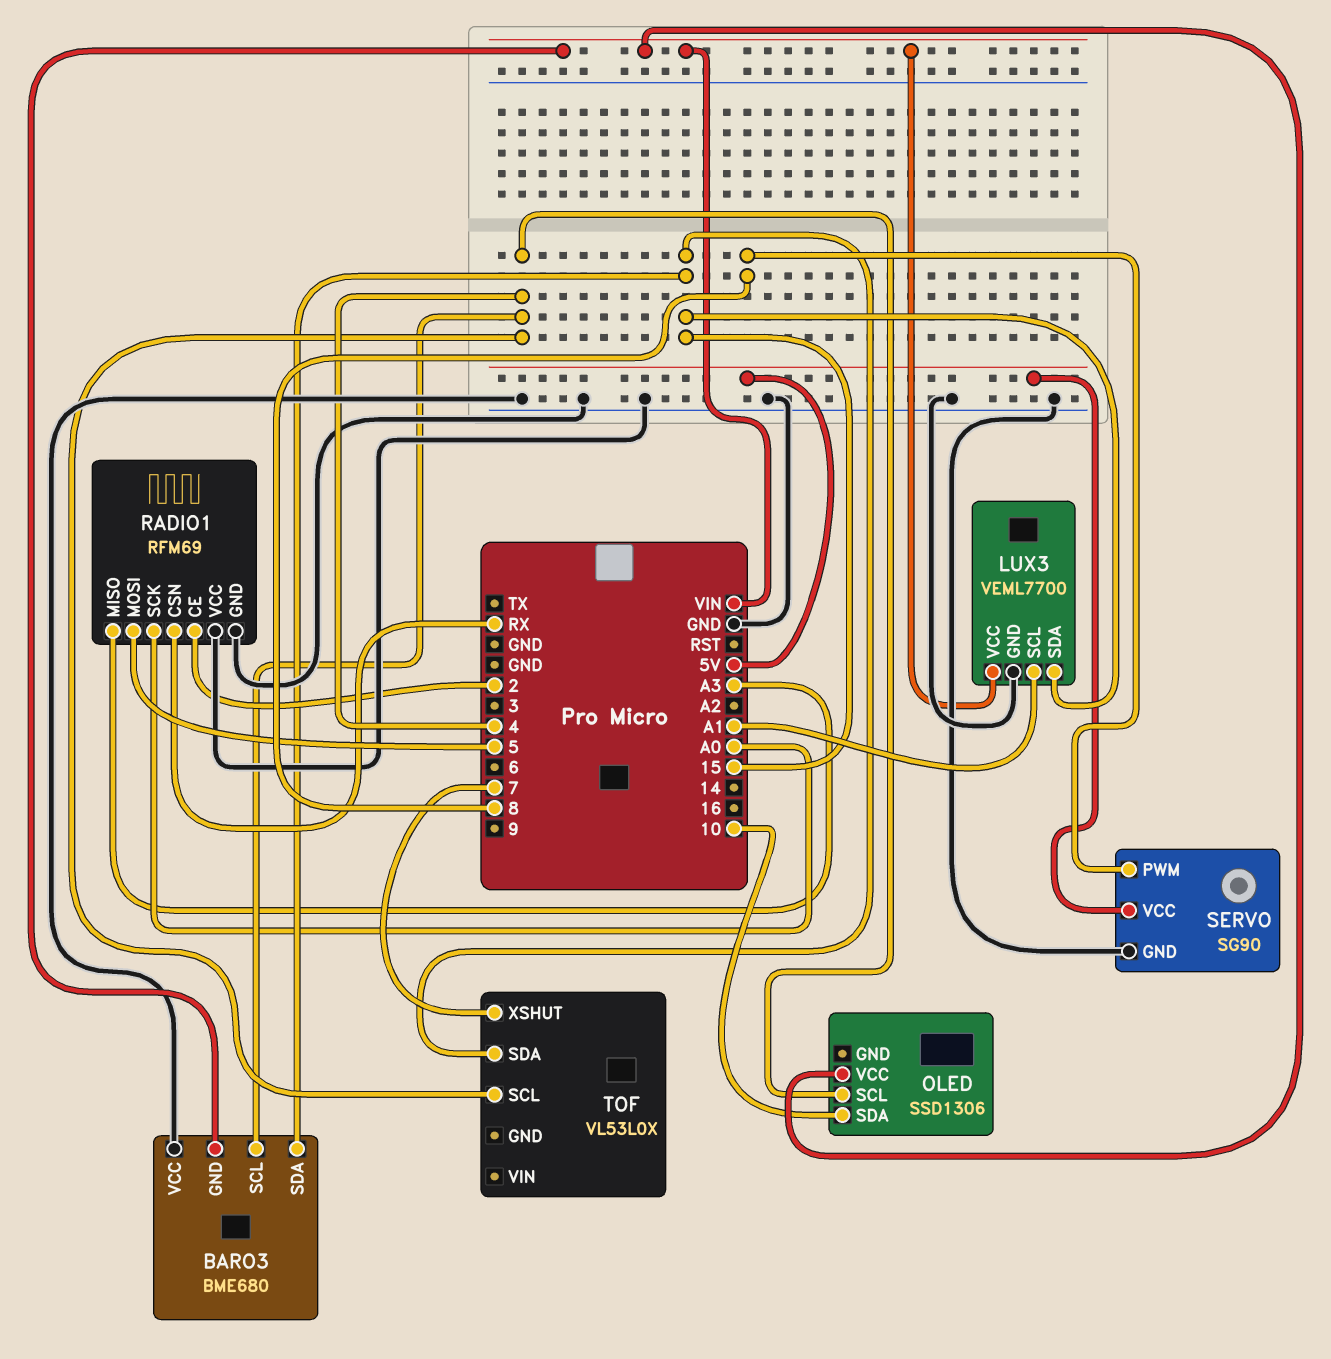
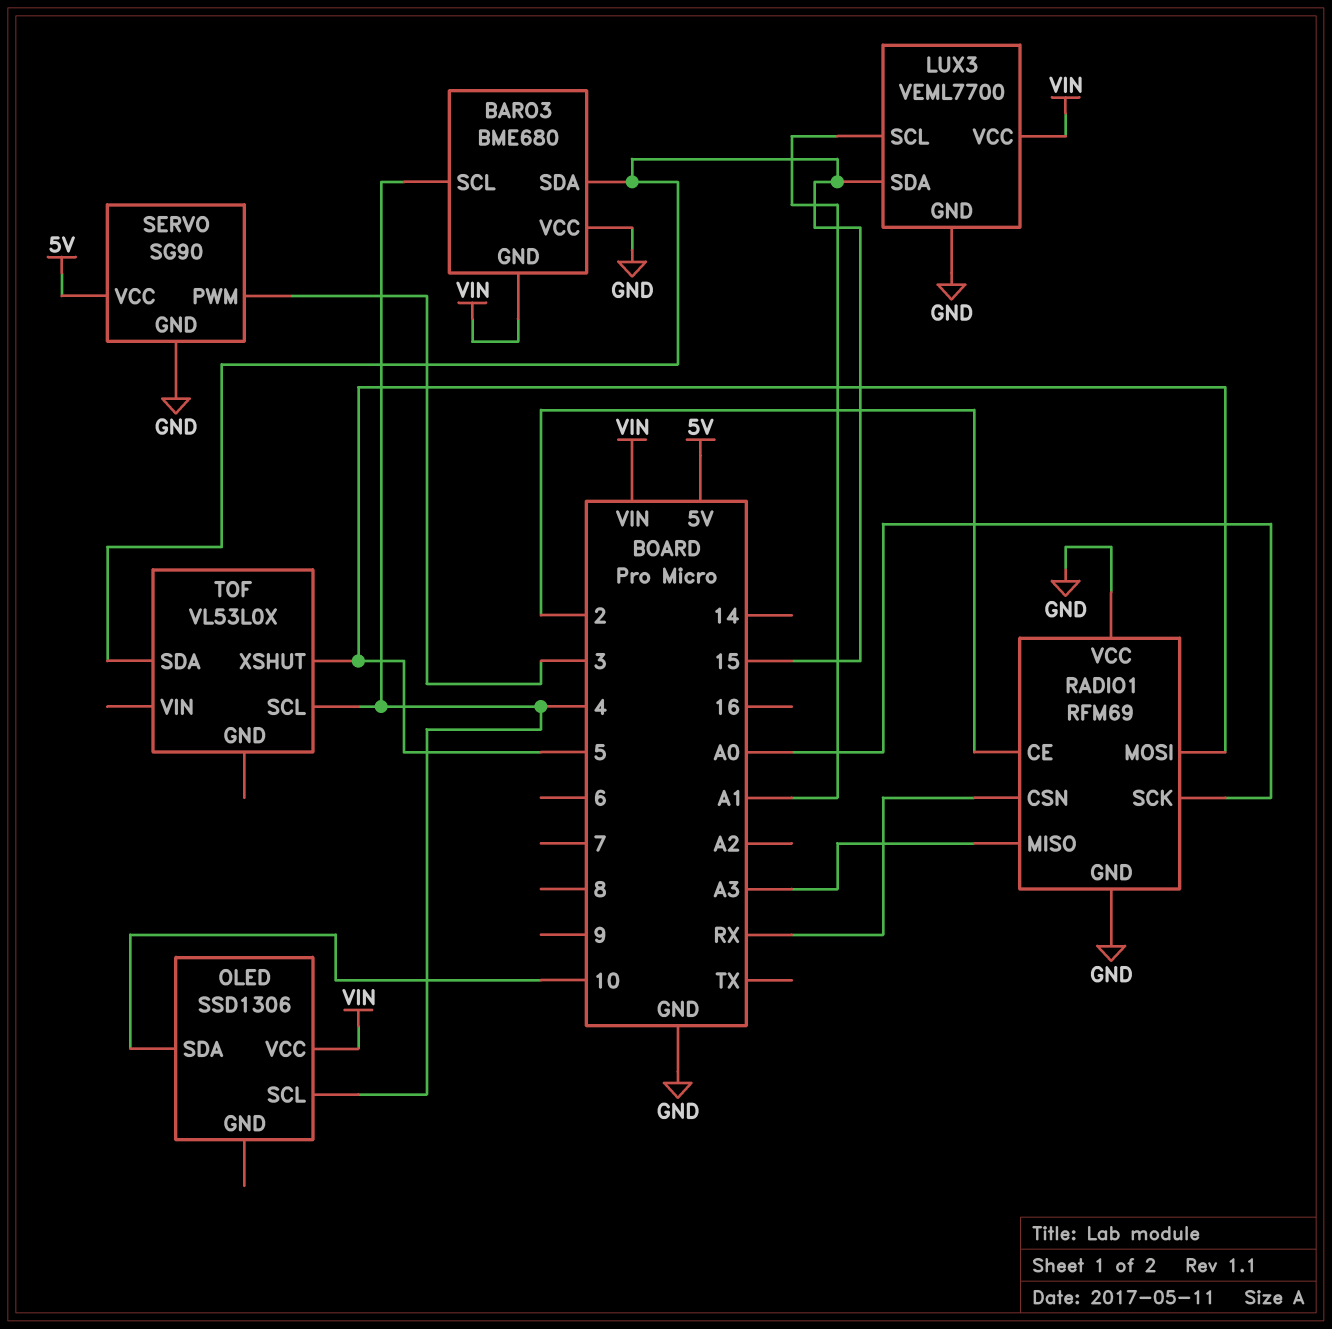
SERVO pin PWM: 8 -> 3
TOF pin XSHUT: 7 -> 5

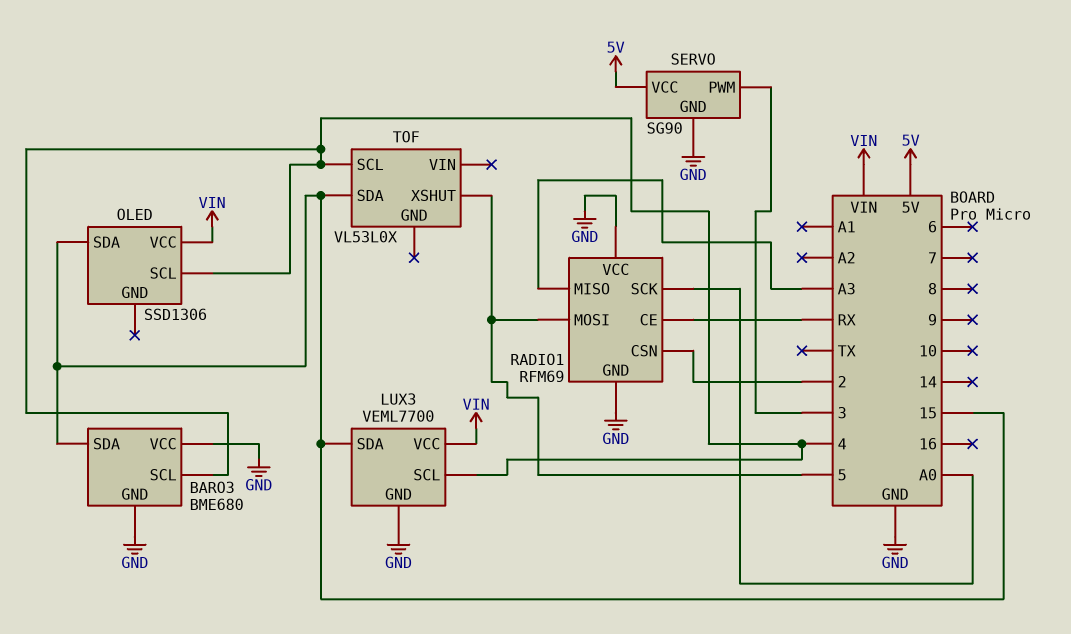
BARO3 pin GND: VIN -> GND
LUX3 pin SCL: A1 -> 4
OLED pin SDA: 10 -> 15
RADIO1 pin CE: 2 -> RX
RADIO1 pin CSN: RX -> 2

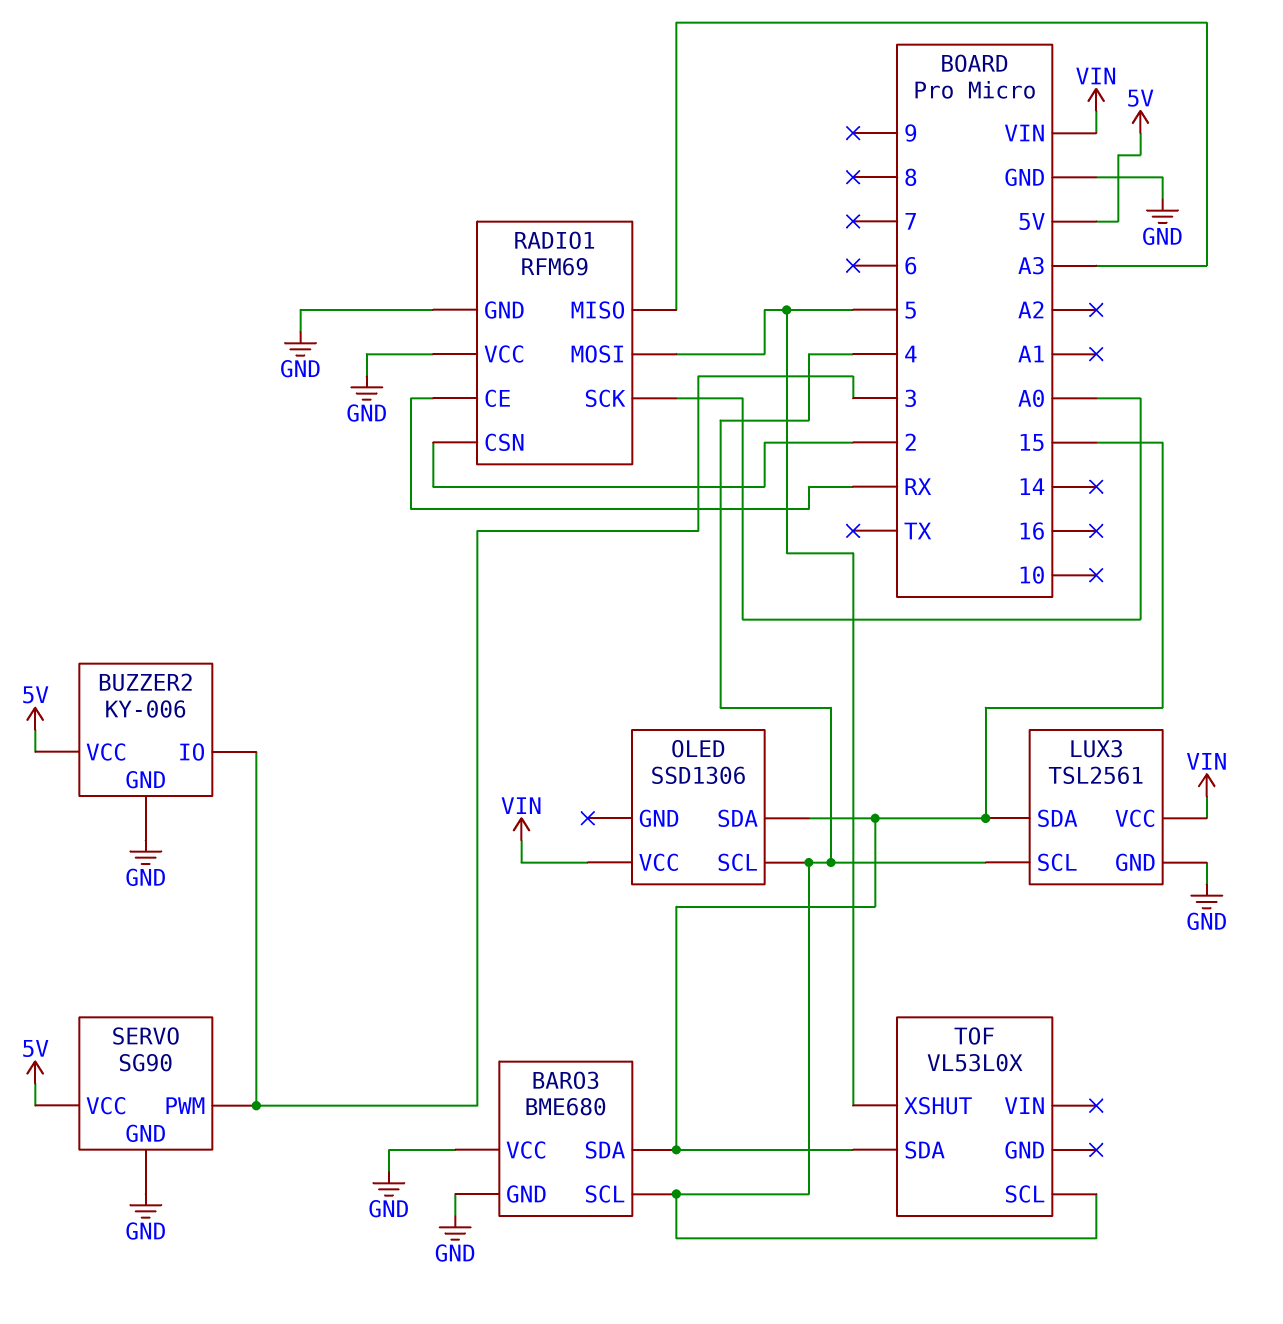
BUZZER2: none -> KY-006
BUZZER2 pin GND: none -> GND
BUZZER2 pin IO: none -> 3
BUZZER2 pin VCC: none -> 5V
LUX3: VEML7700 -> TSL2561

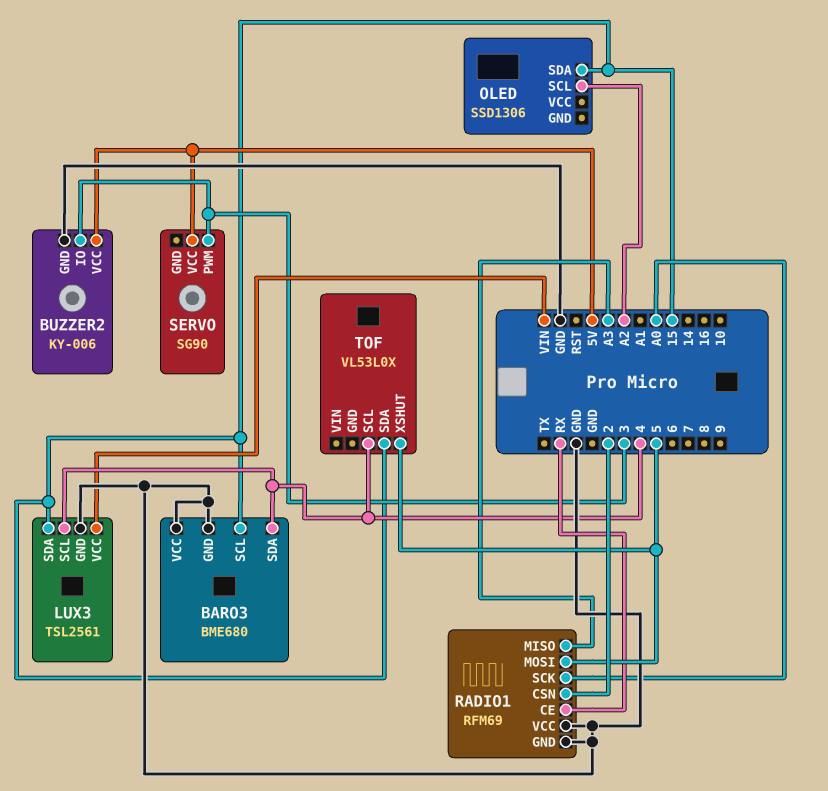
BARO3 pin SCL: 4 -> 15
BARO3 pin SDA: 15 -> 4
OLED pin SCL: 4 -> A2
OLED pin VCC: VIN -> none
SERVO pin GND: GND -> none

